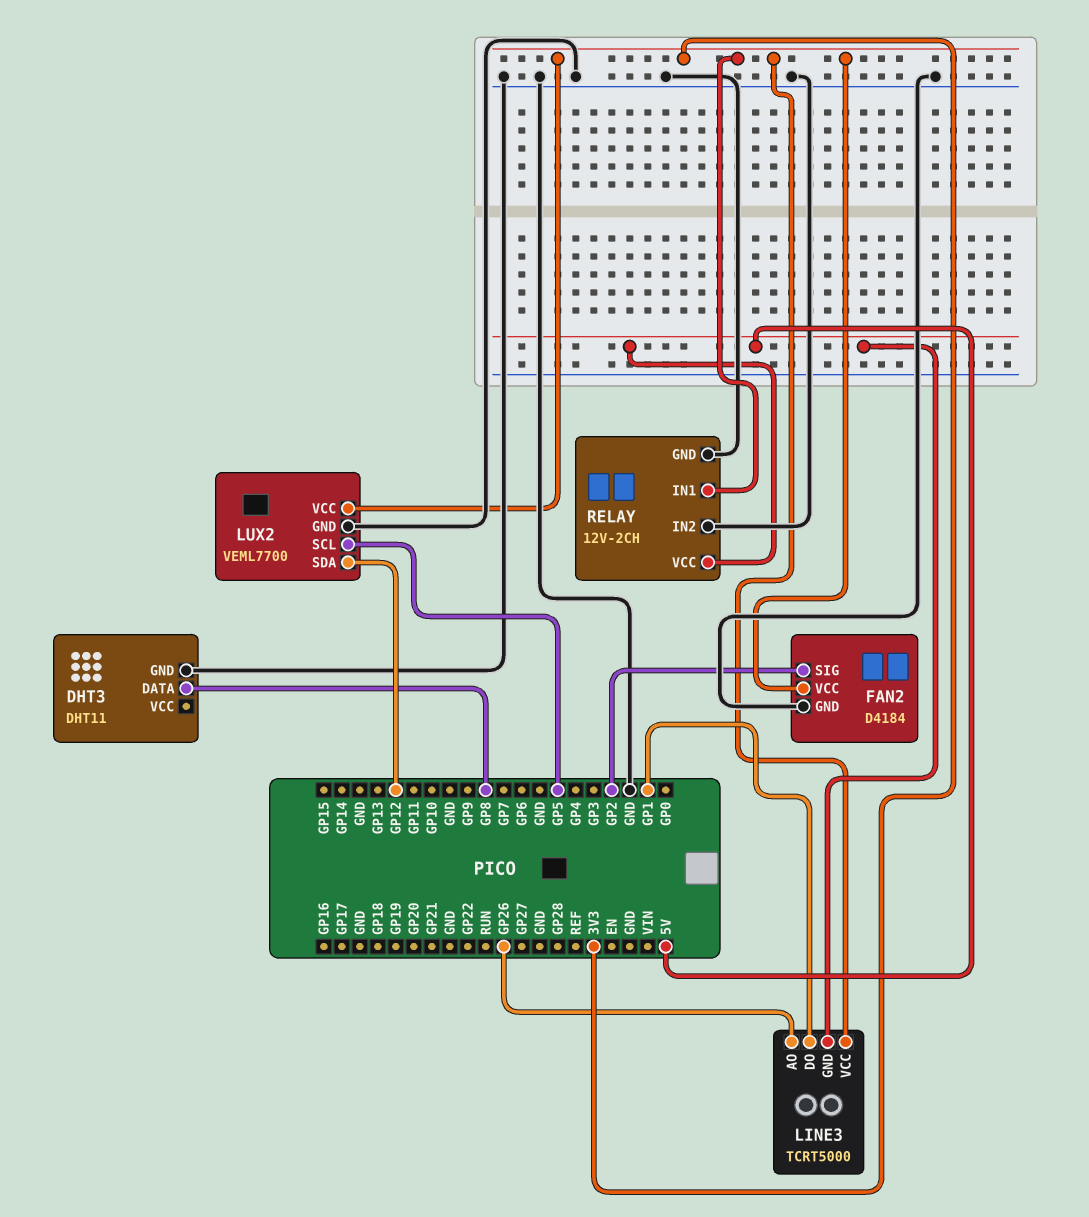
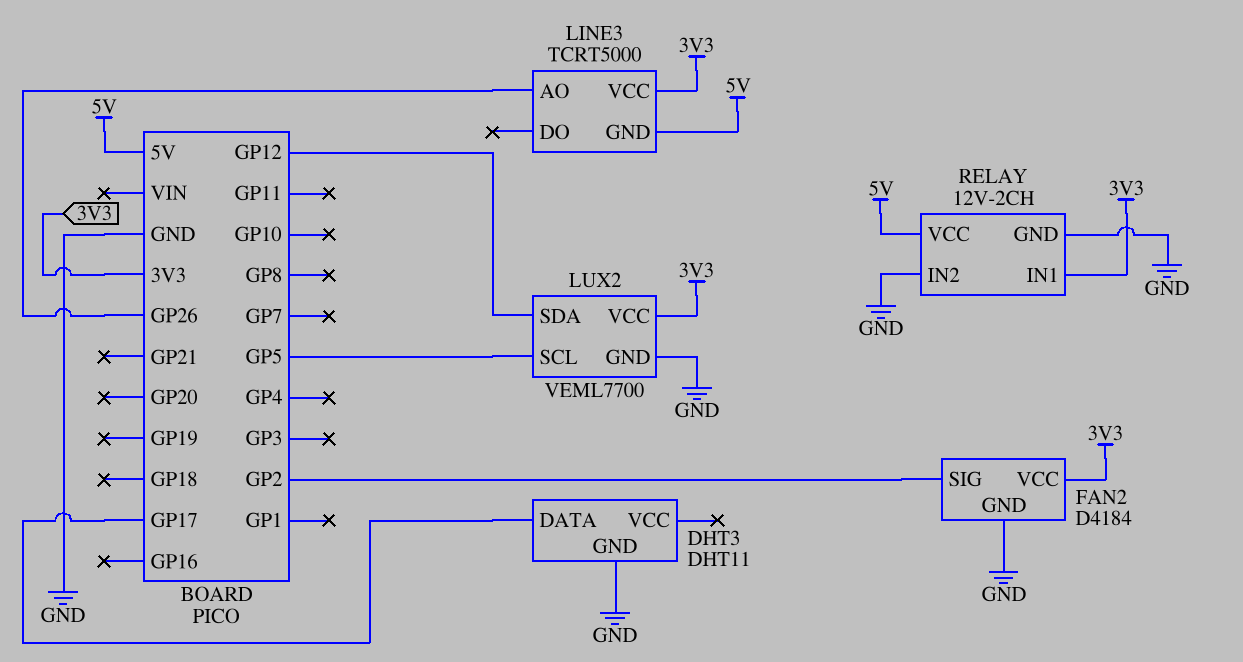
DHT3 pin DATA: GP8 -> GP17
LINE3 pin DO: GP1 -> none

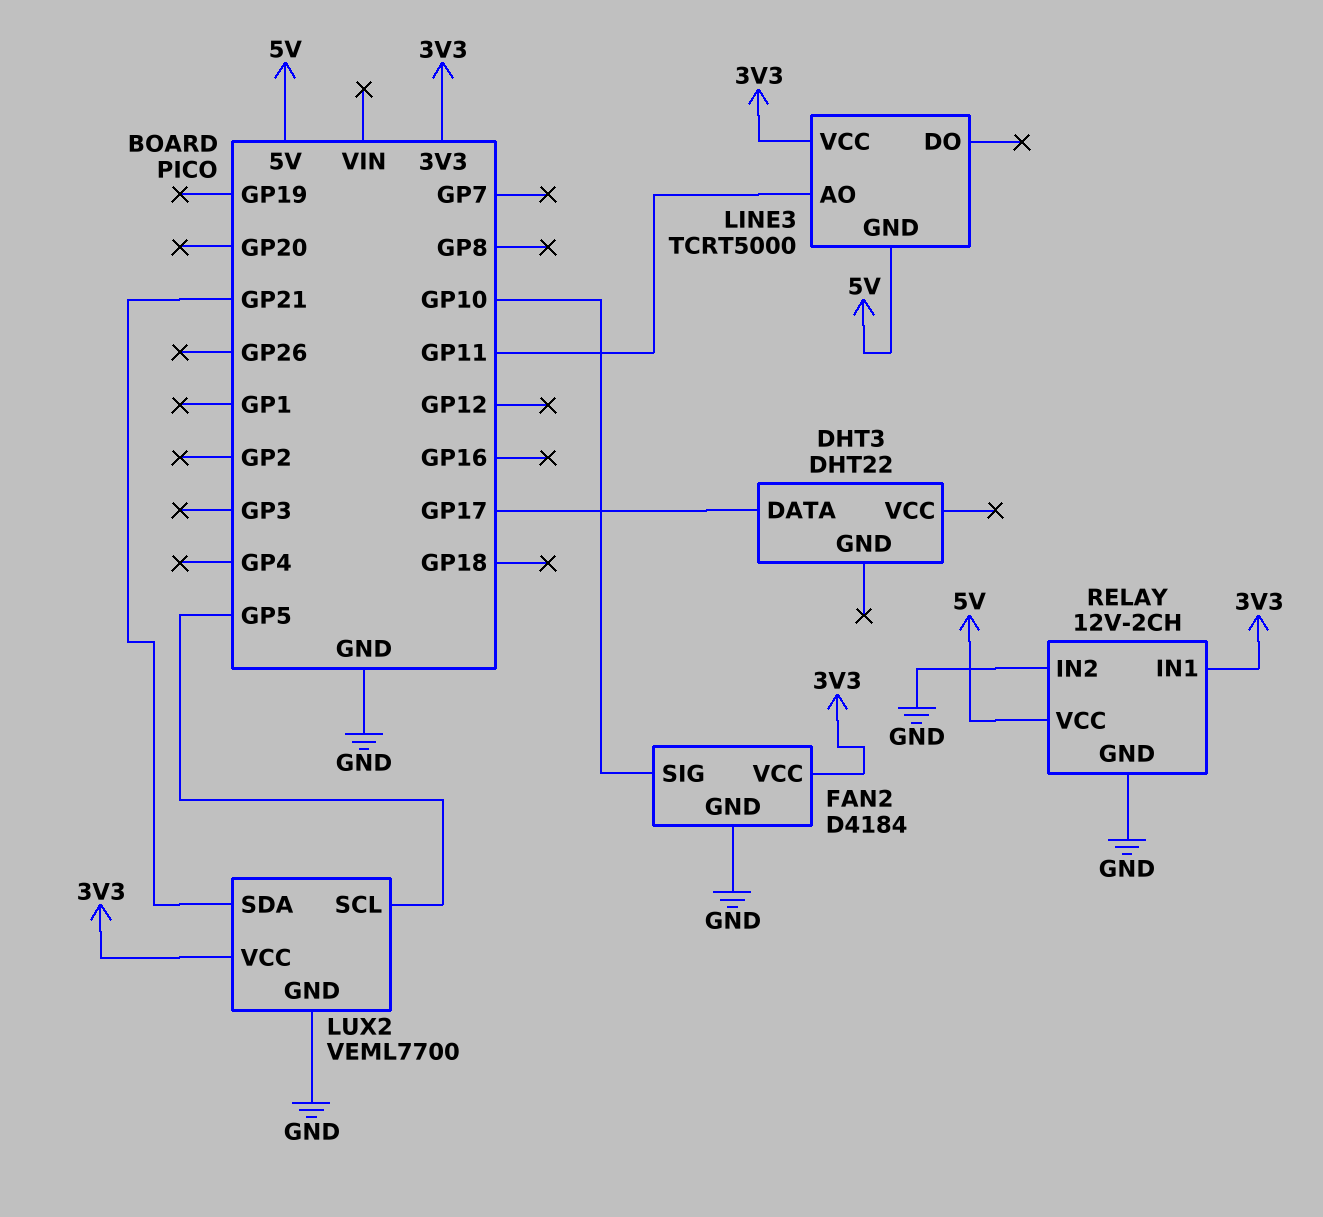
DHT3: DHT11 -> DHT22
DHT3 pin GND: GND -> none
FAN2 pin SIG: GP2 -> GP10
LINE3 pin AO: GP26 -> GP11
LUX2 pin SDA: GP12 -> GP21

